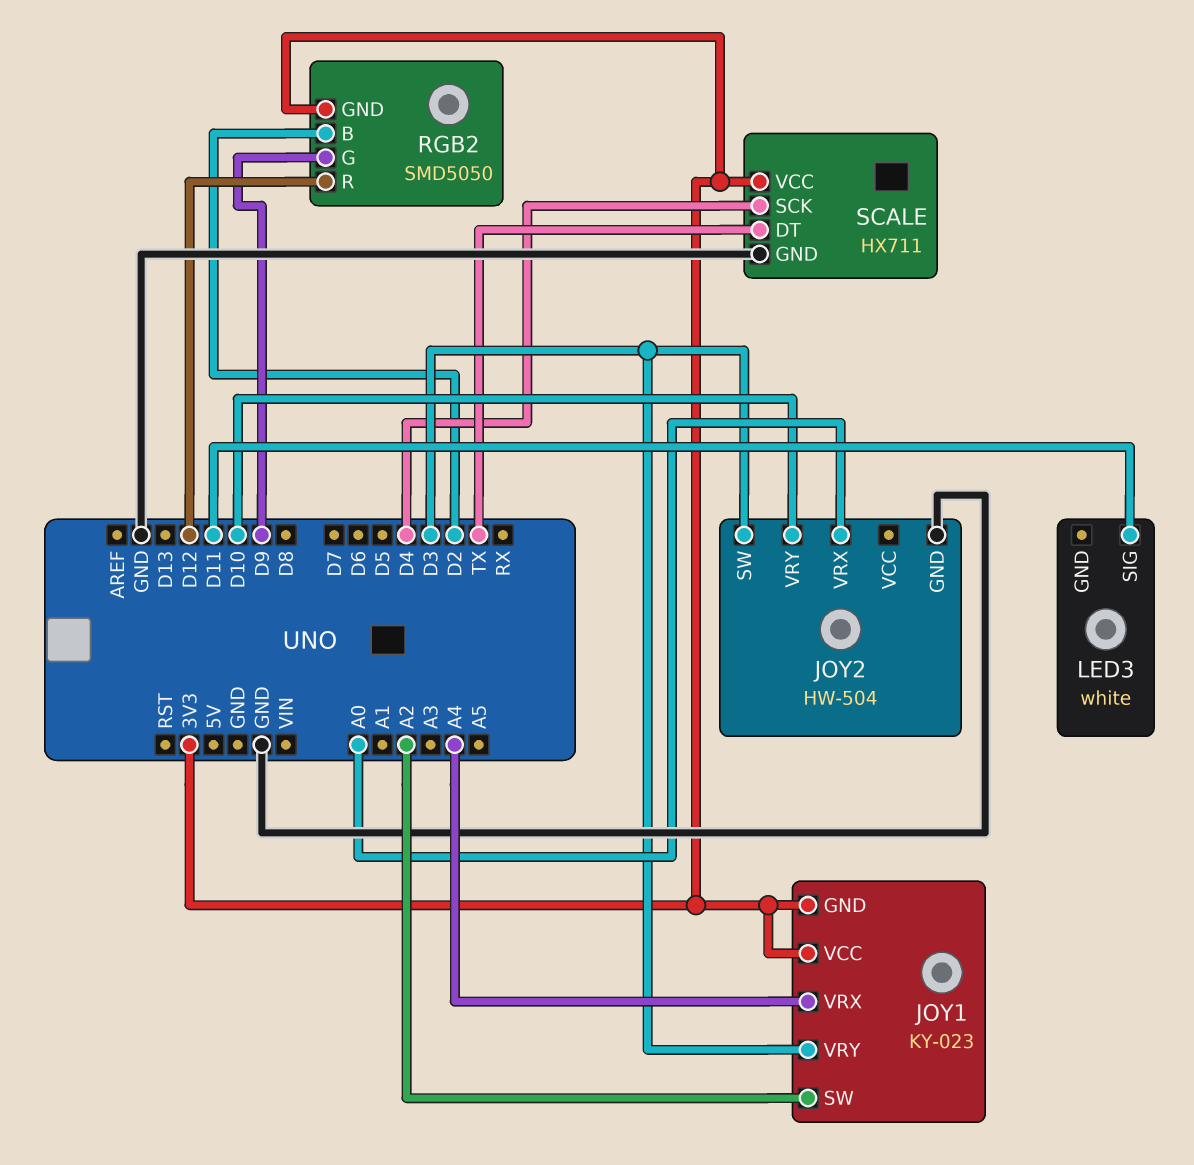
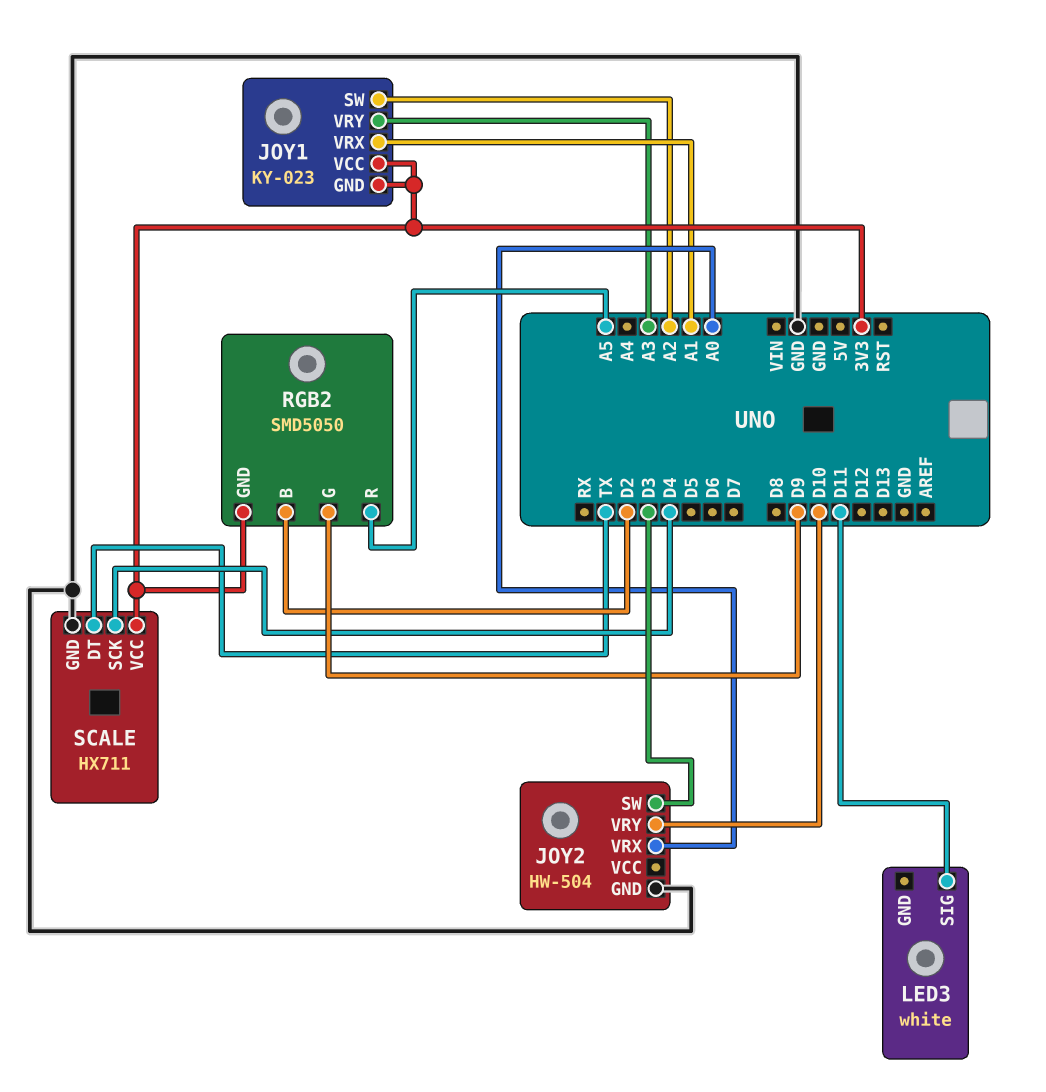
JOY1 pin VRX: A4 -> A1
JOY1 pin VRY: D3 -> A3
RGB2 pin R: D12 -> A5

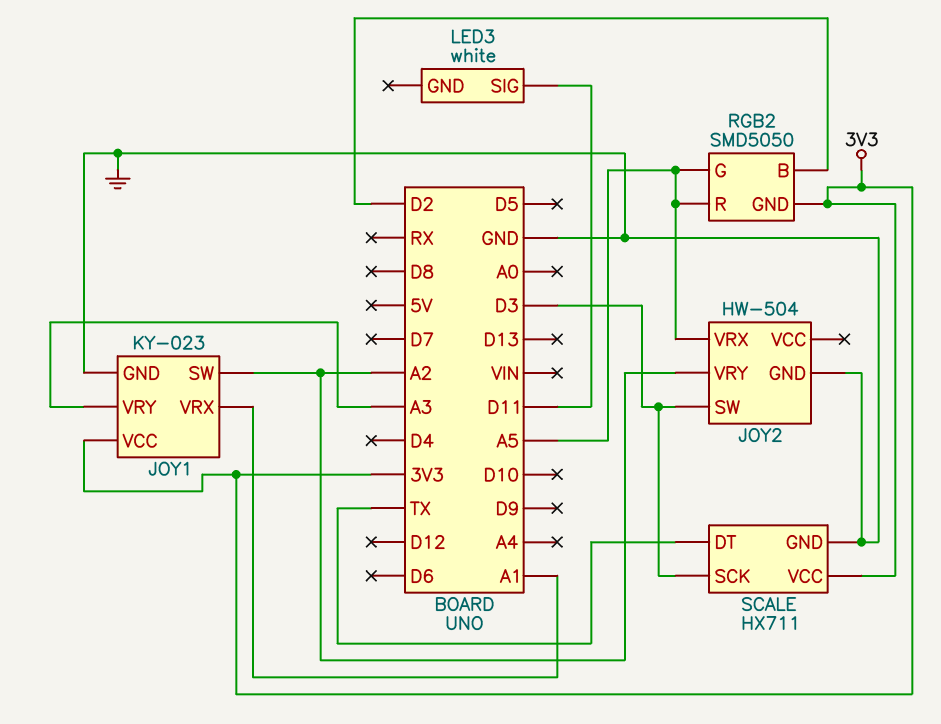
JOY1 pin GND: 3V3 -> GND
JOY2 pin VRX: A0 -> A5
JOY2 pin VRY: D10 -> A2
RGB2 pin G: D9 -> A5
SCALE pin SCK: D4 -> D3

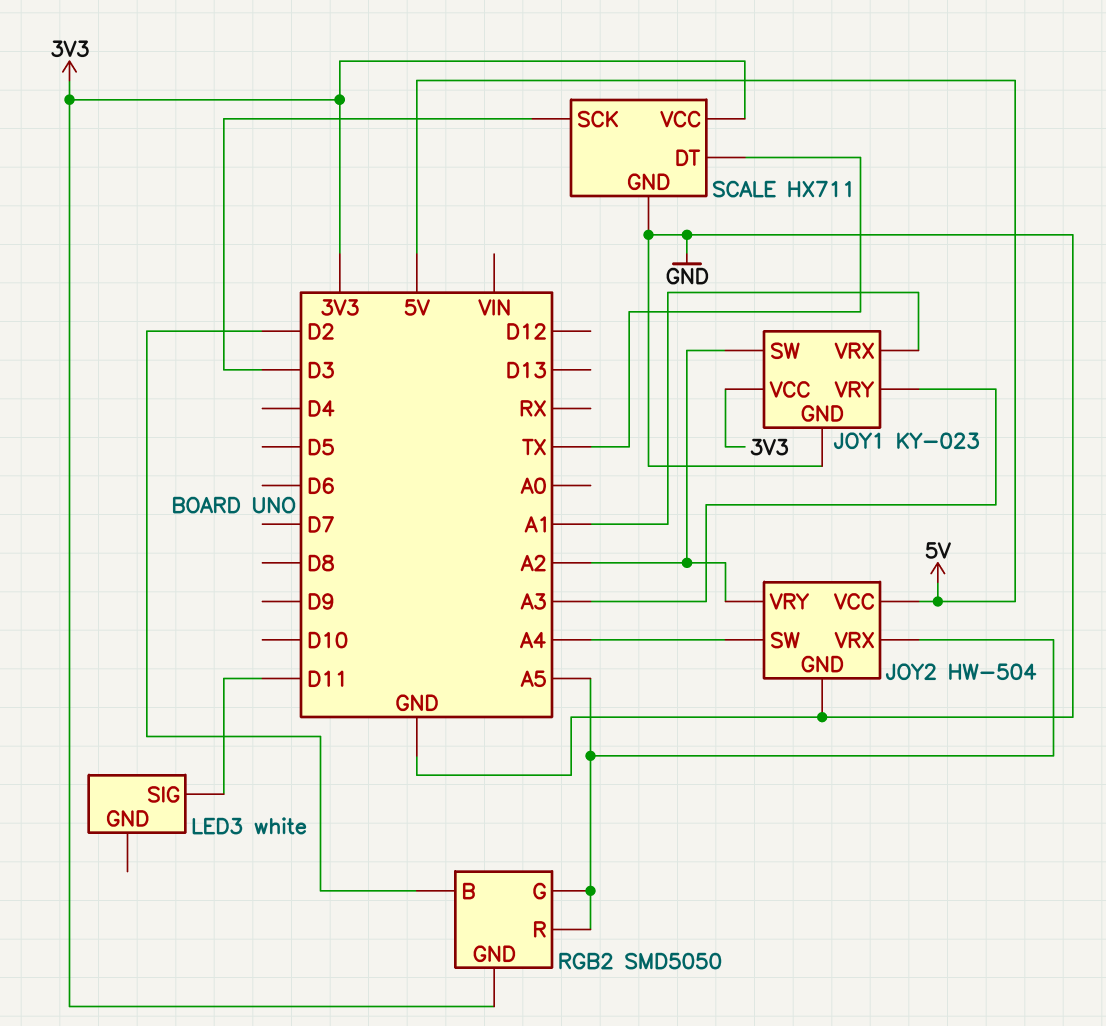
JOY2 pin SW: D3 -> A4
JOY2 pin VCC: none -> 5V

